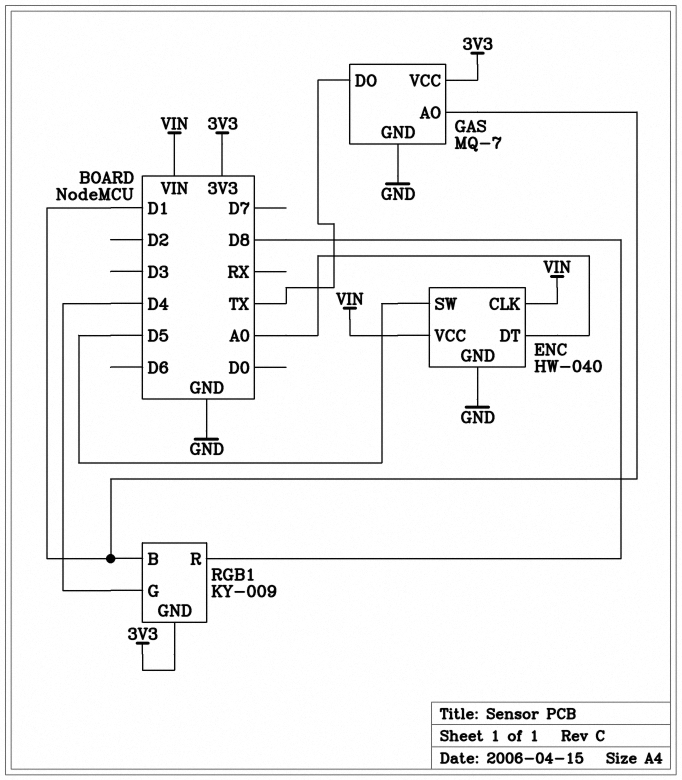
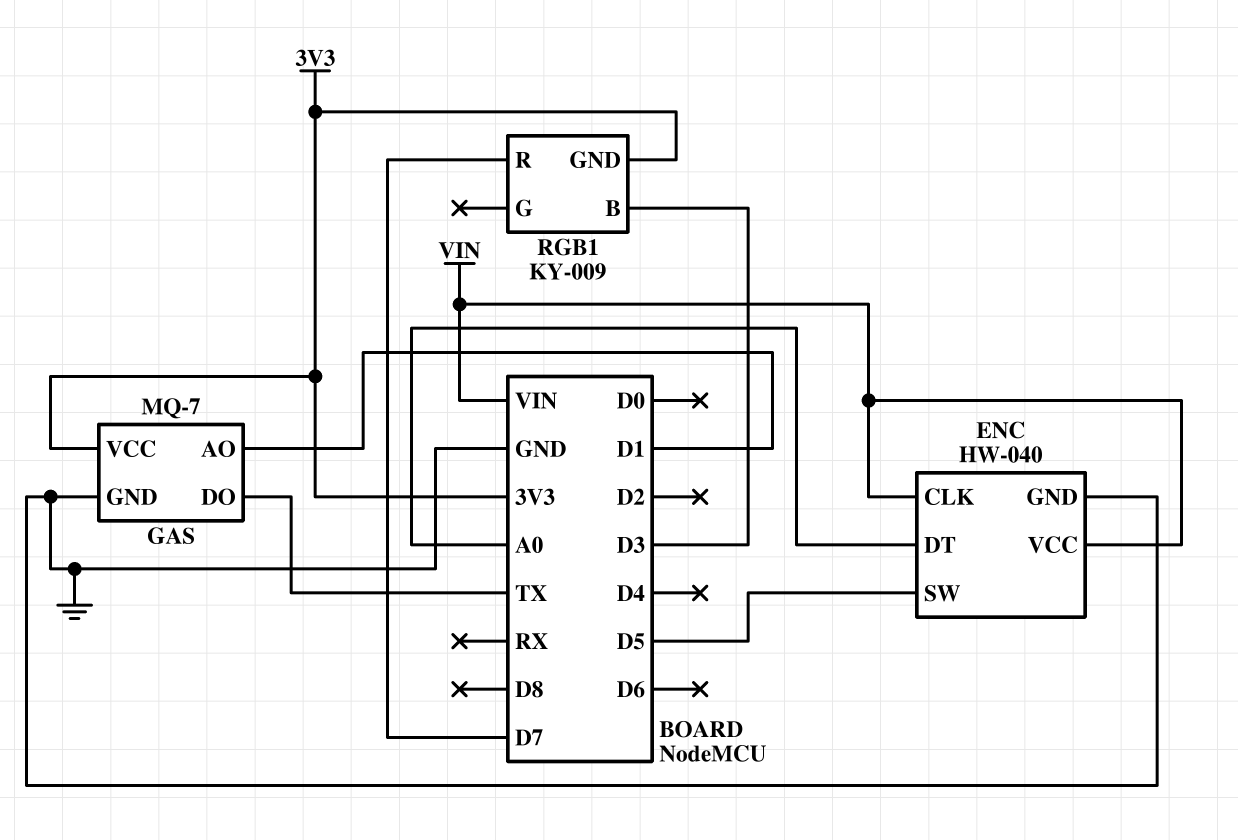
RGB1 pin B: D1 -> D3
RGB1 pin G: D4 -> none
RGB1 pin R: D8 -> D7

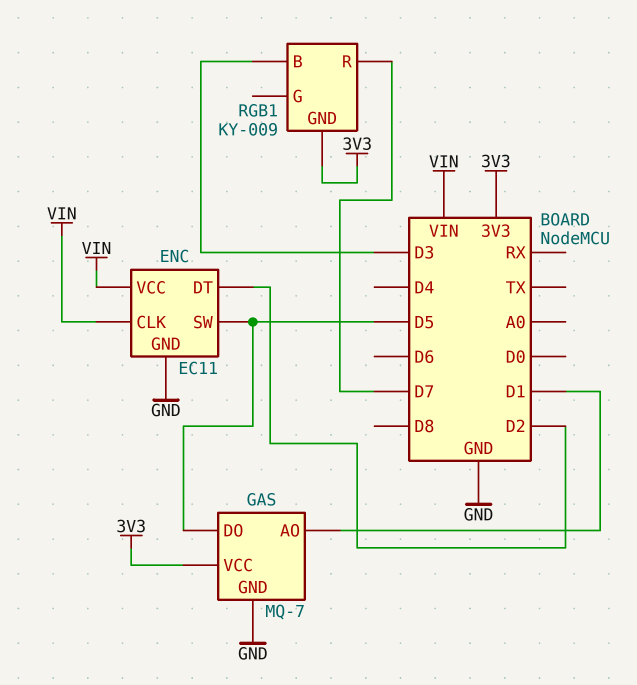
ENC: HW-040 -> EC11
ENC pin DT: A0 -> D2
GAS pin DO: TX -> D5

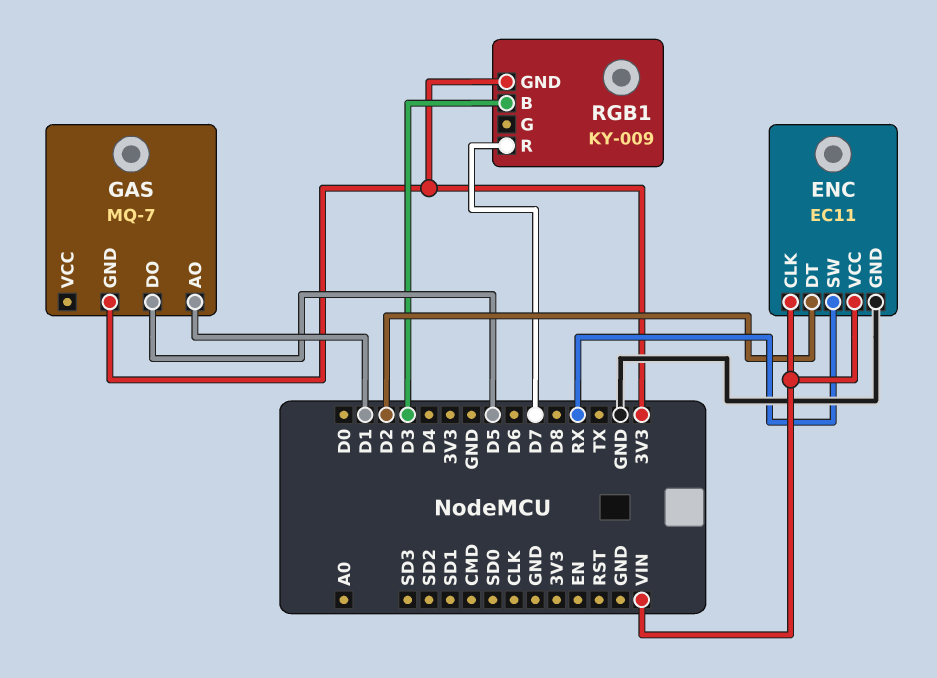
ENC pin SW: D5 -> RX
GAS pin GND: GND -> 3V3
GAS pin VCC: 3V3 -> none

